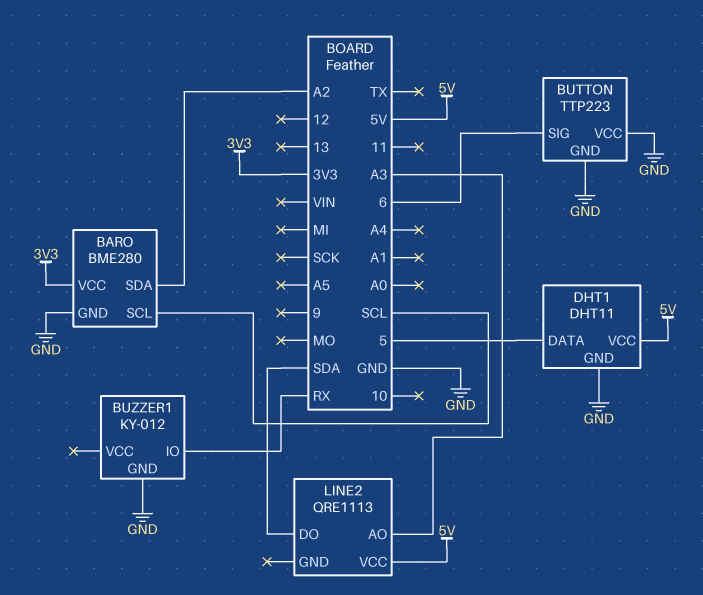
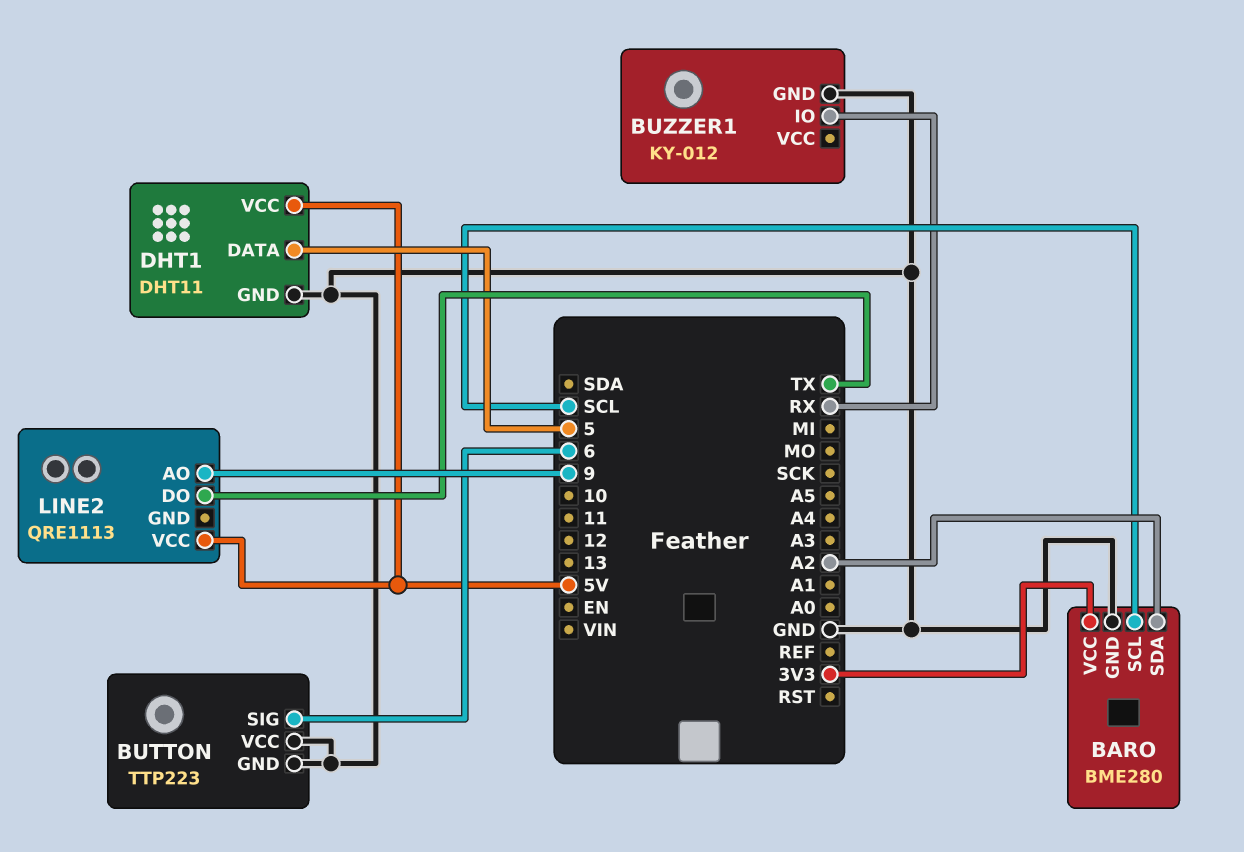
LINE2 pin AO: A3 -> 9
LINE2 pin DO: SDA -> TX

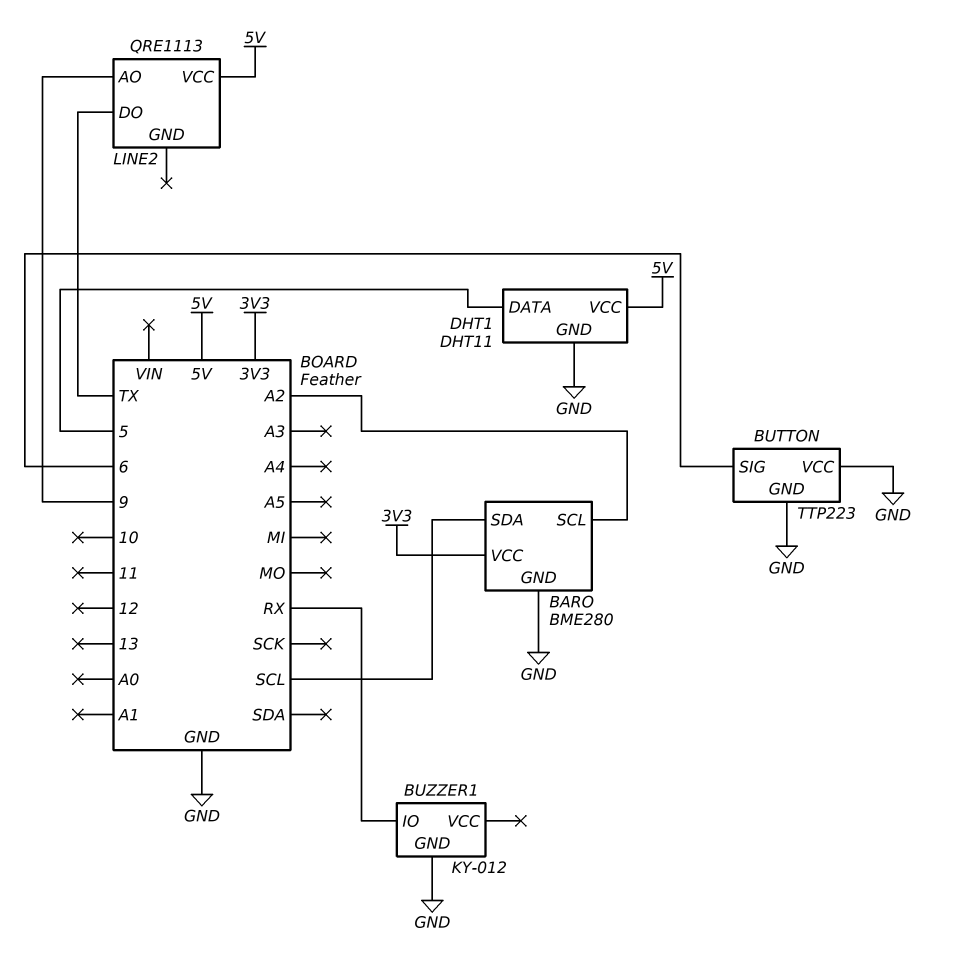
BARO pin SCL: SCL -> A2
BARO pin SDA: A2 -> SCL

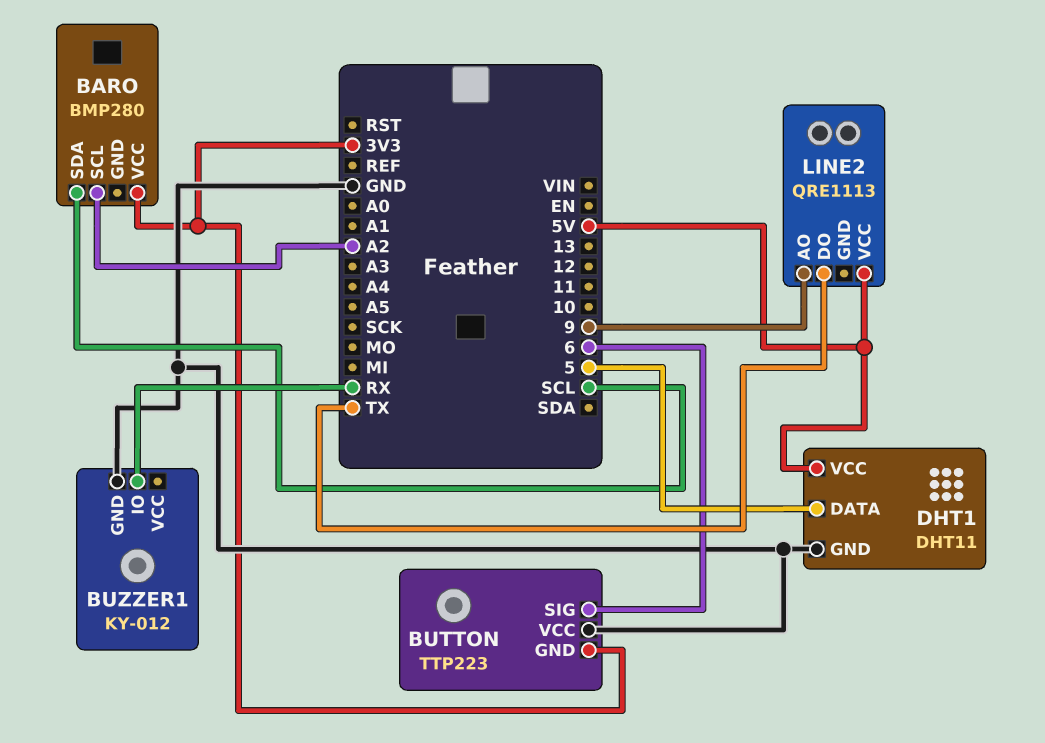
BARO: BME280 -> BMP280
BARO pin GND: GND -> none
BUTTON pin GND: GND -> 3V3

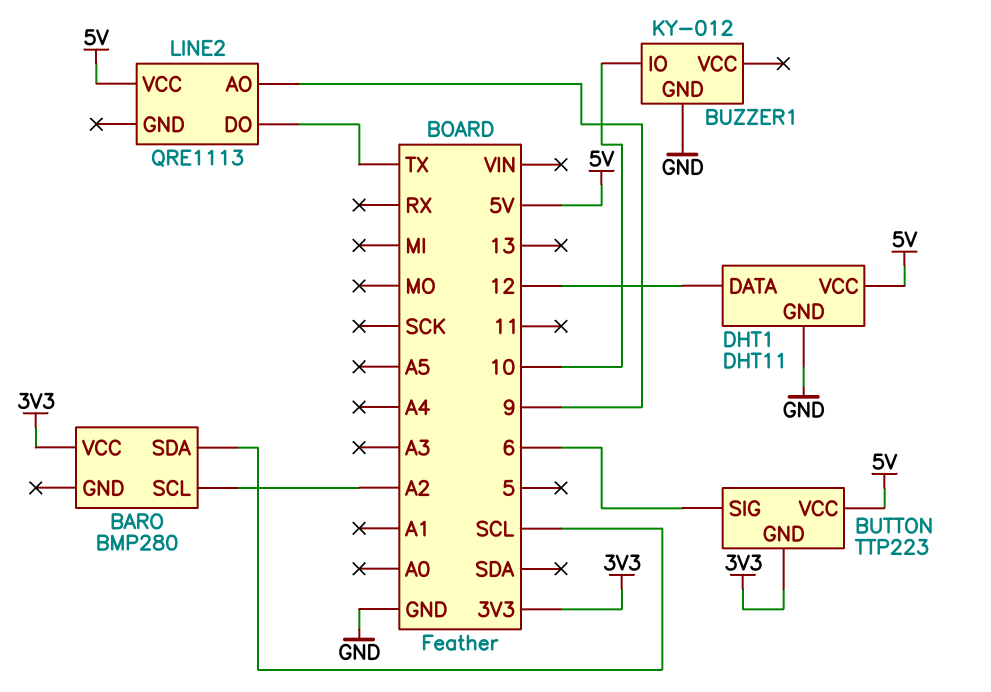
BUTTON pin VCC: GND -> 5V
BUZZER1 pin IO: RX -> 10
DHT1 pin DATA: 5 -> 12

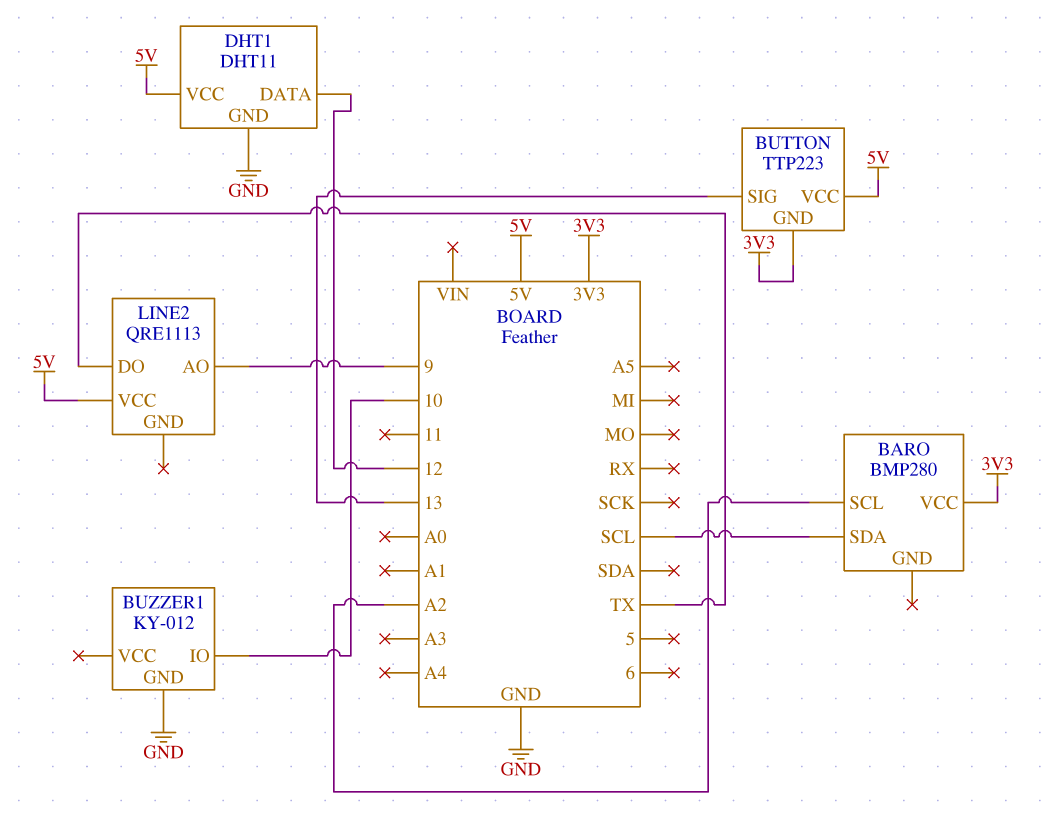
BUTTON pin SIG: 6 -> 13

